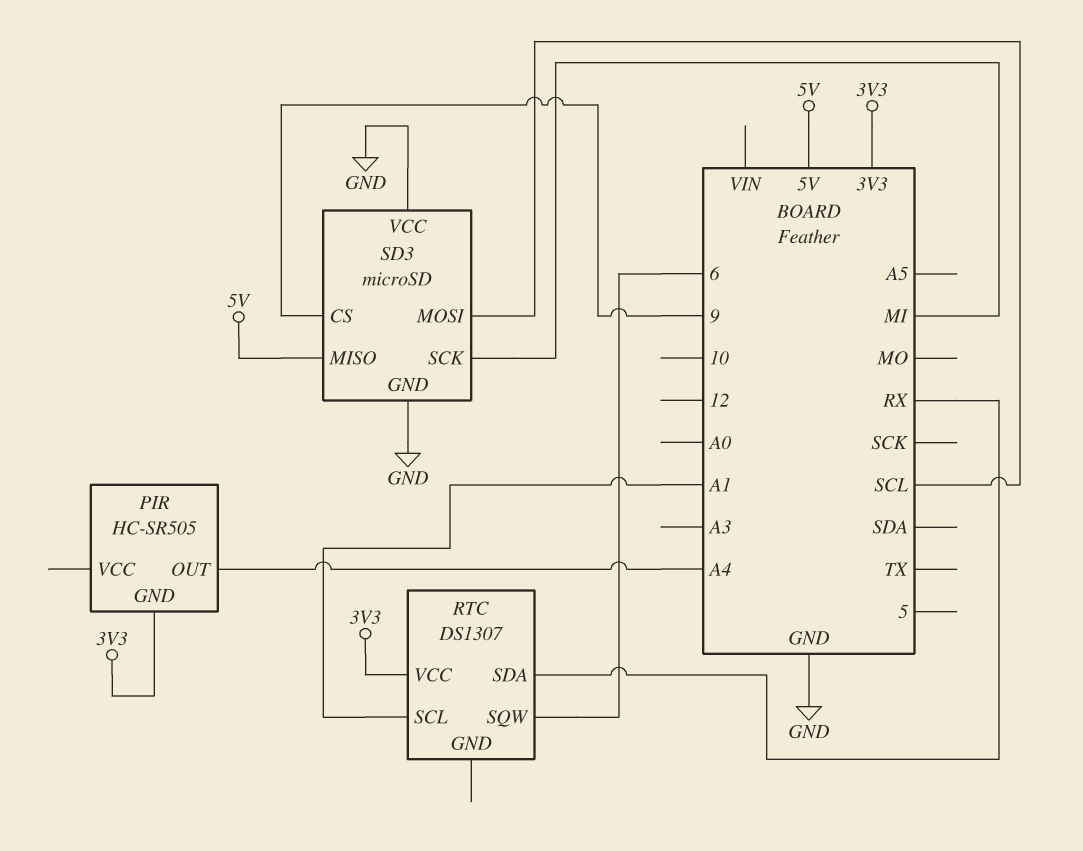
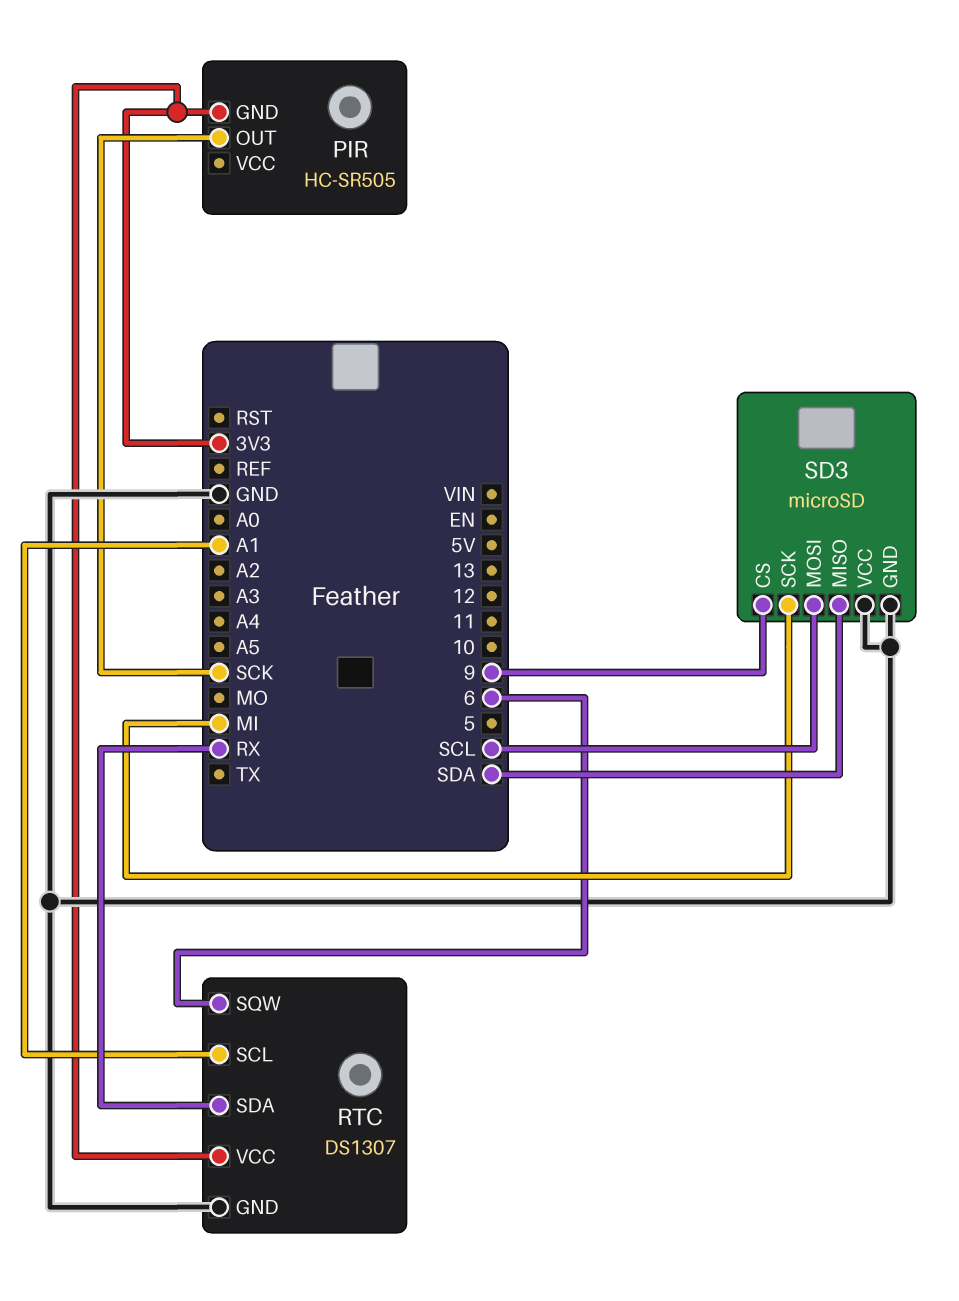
PIR pin OUT: A4 -> SCK
RTC pin GND: none -> GND
SD3 pin MISO: 5V -> SDA

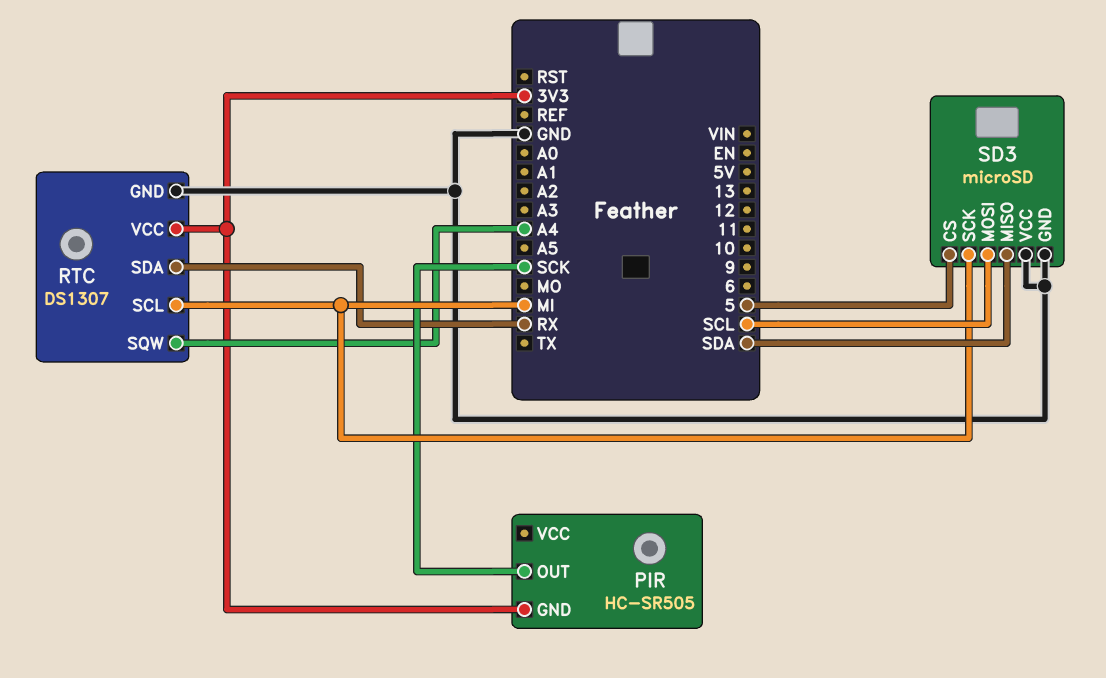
RTC pin SCL: A1 -> MI
RTC pin SQW: 6 -> A4
SD3 pin CS: 9 -> 5

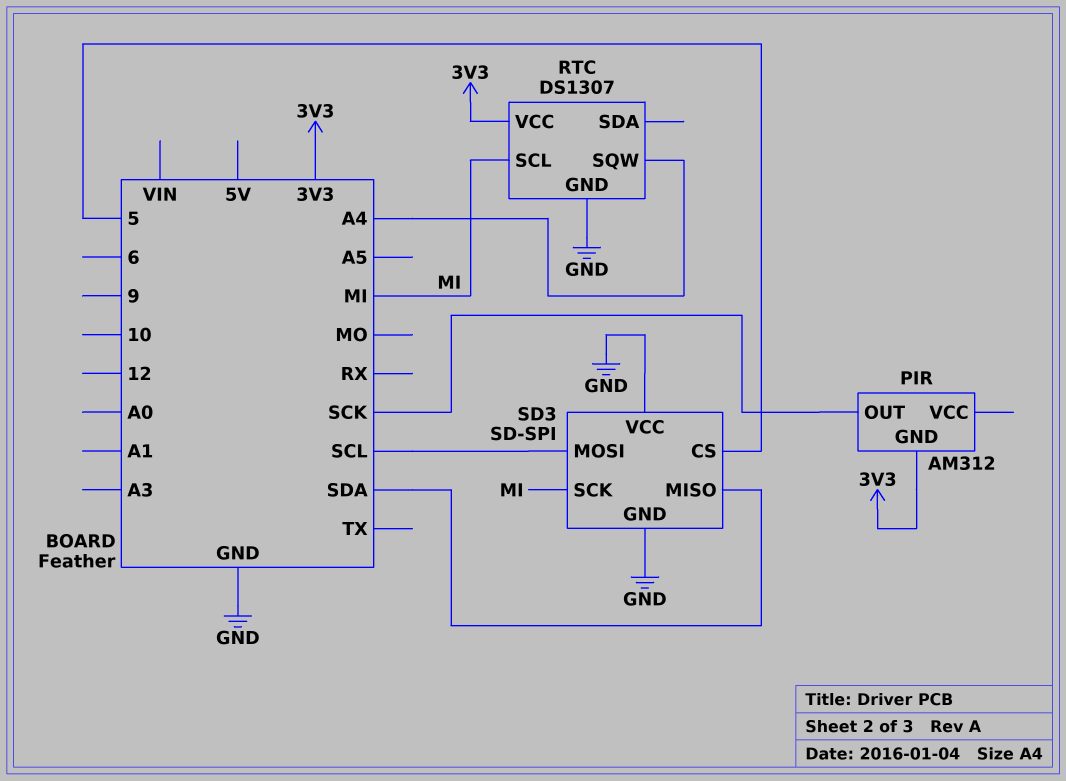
PIR: HC-SR505 -> AM312
RTC pin SDA: RX -> none
SD3: microSD -> SD-SPI

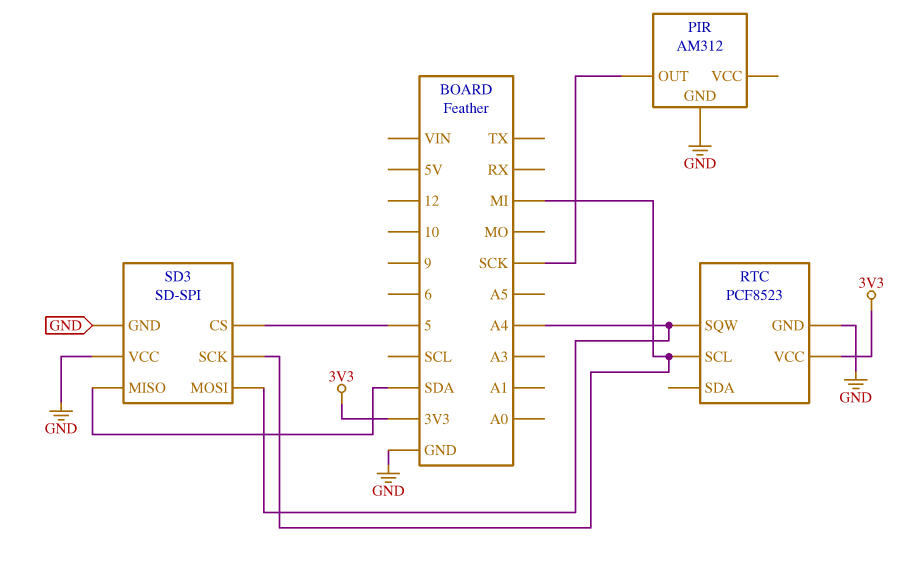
PIR pin GND: 3V3 -> GND
RTC: DS1307 -> PCF8523
SD3 pin MOSI: SCL -> A4

